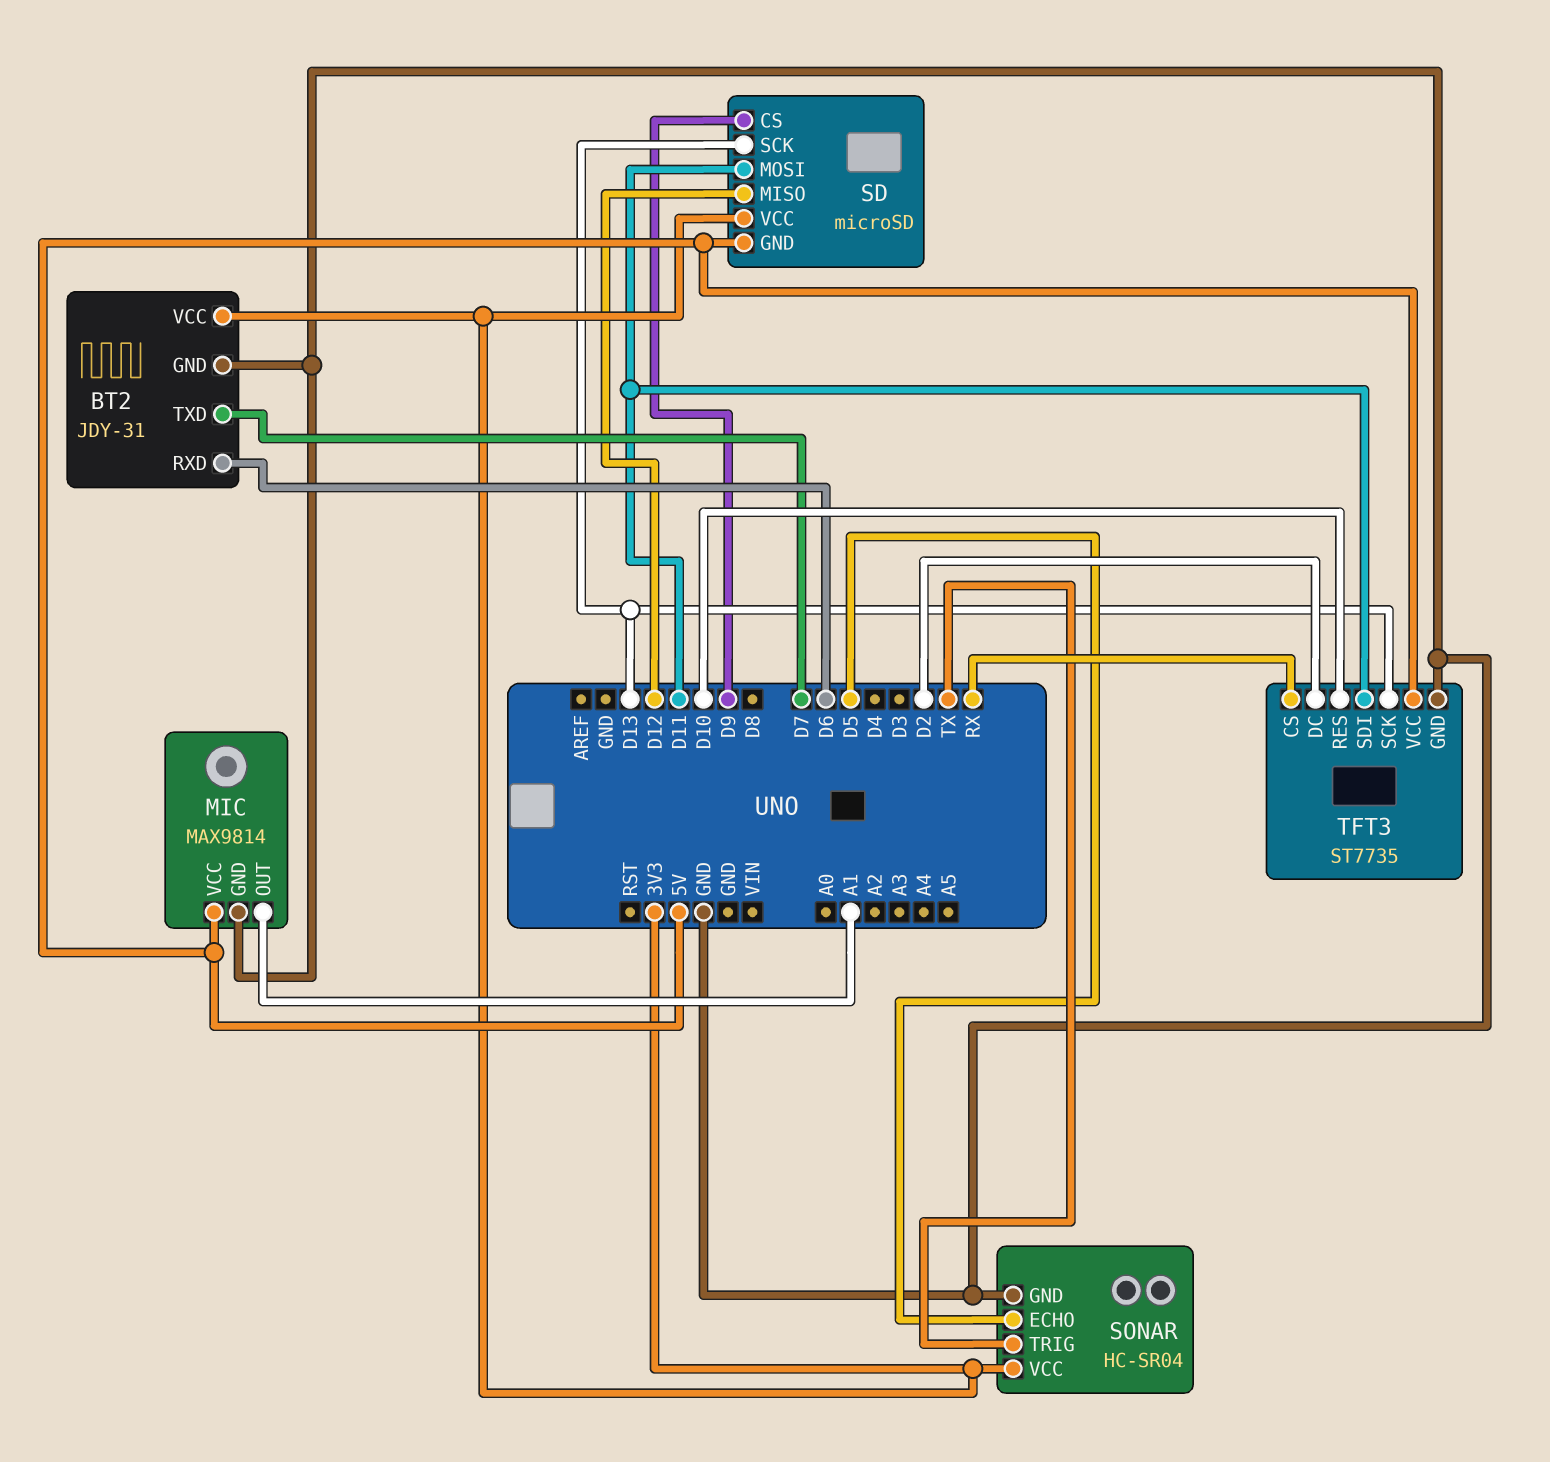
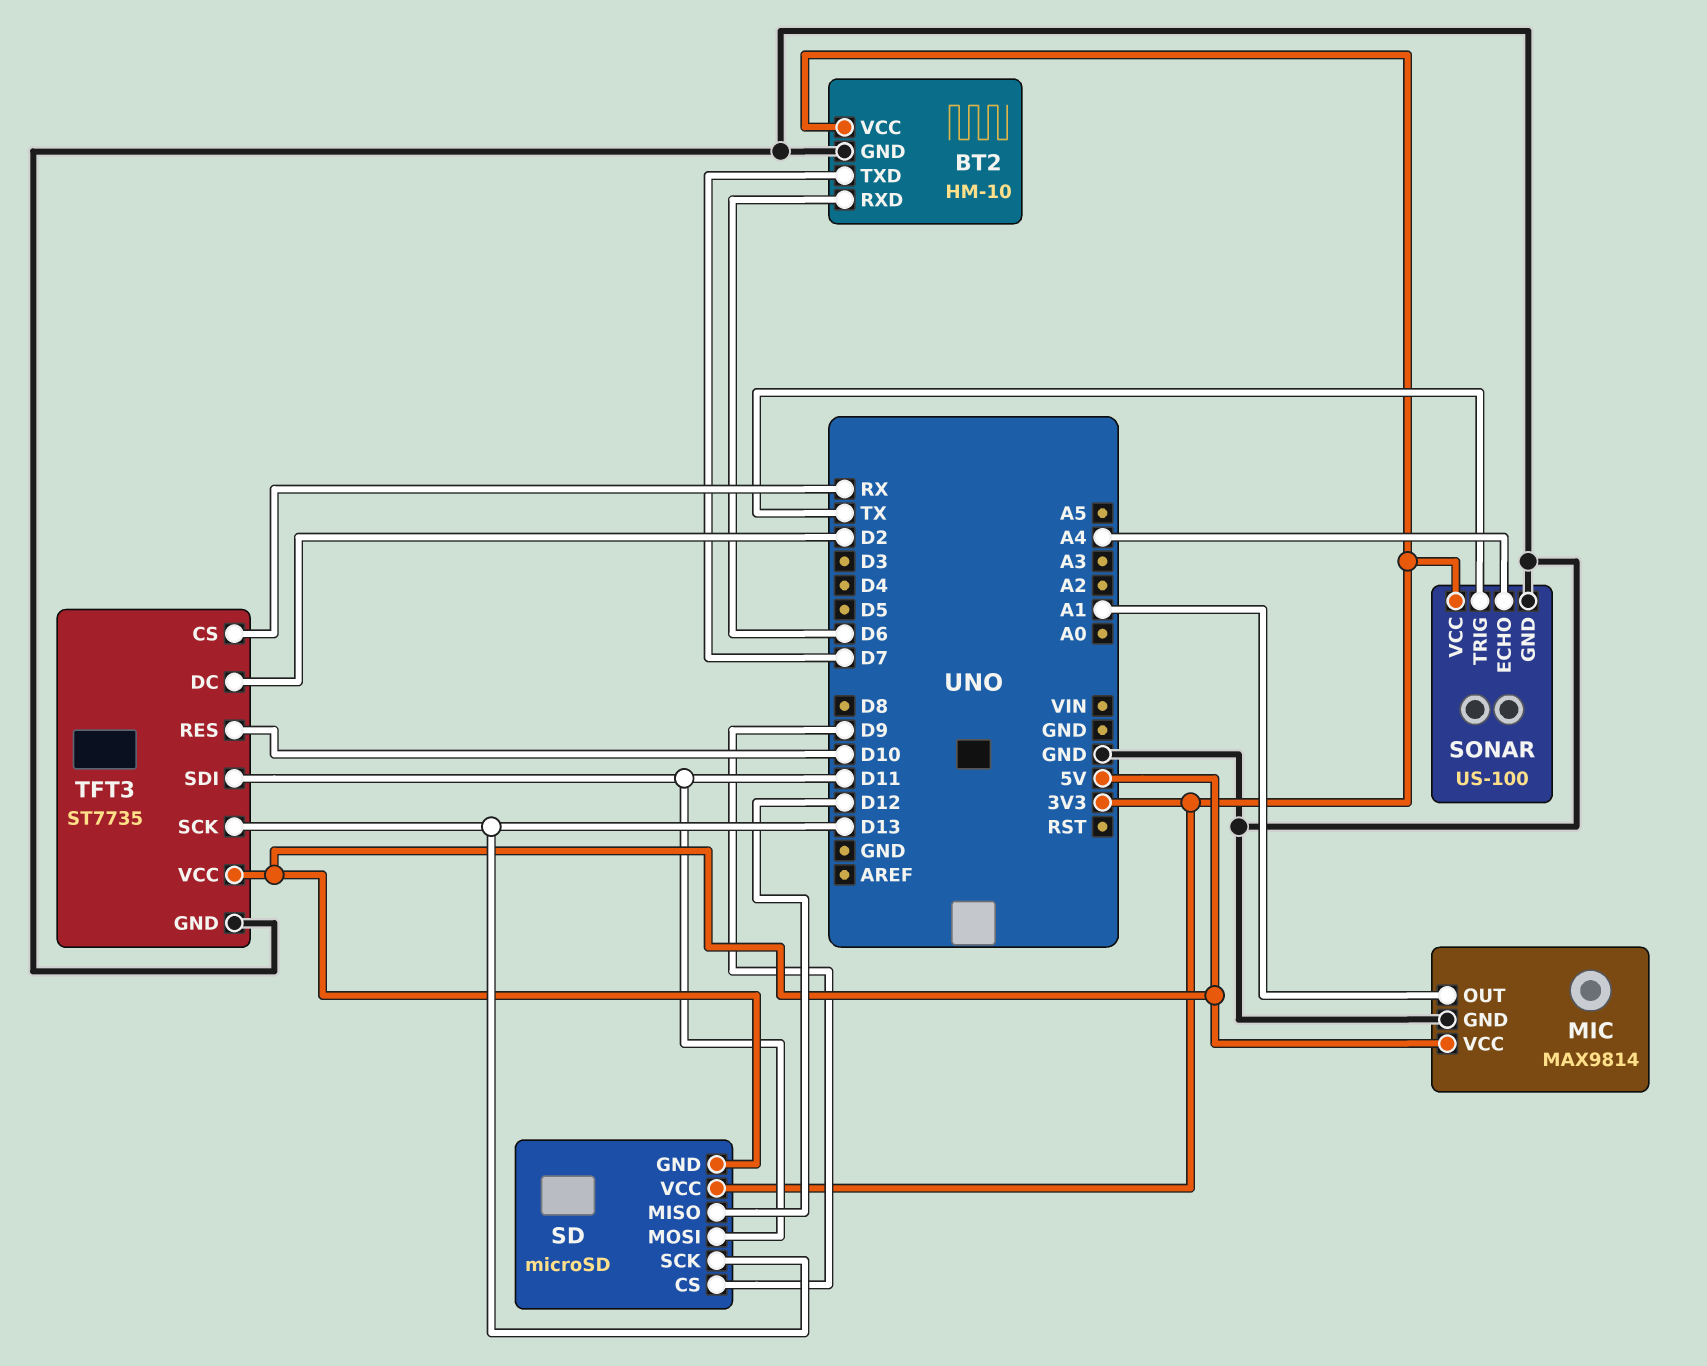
BT2: JDY-31 -> HM-10
SONAR: HC-SR04 -> US-100
SONAR pin ECHO: D5 -> A4

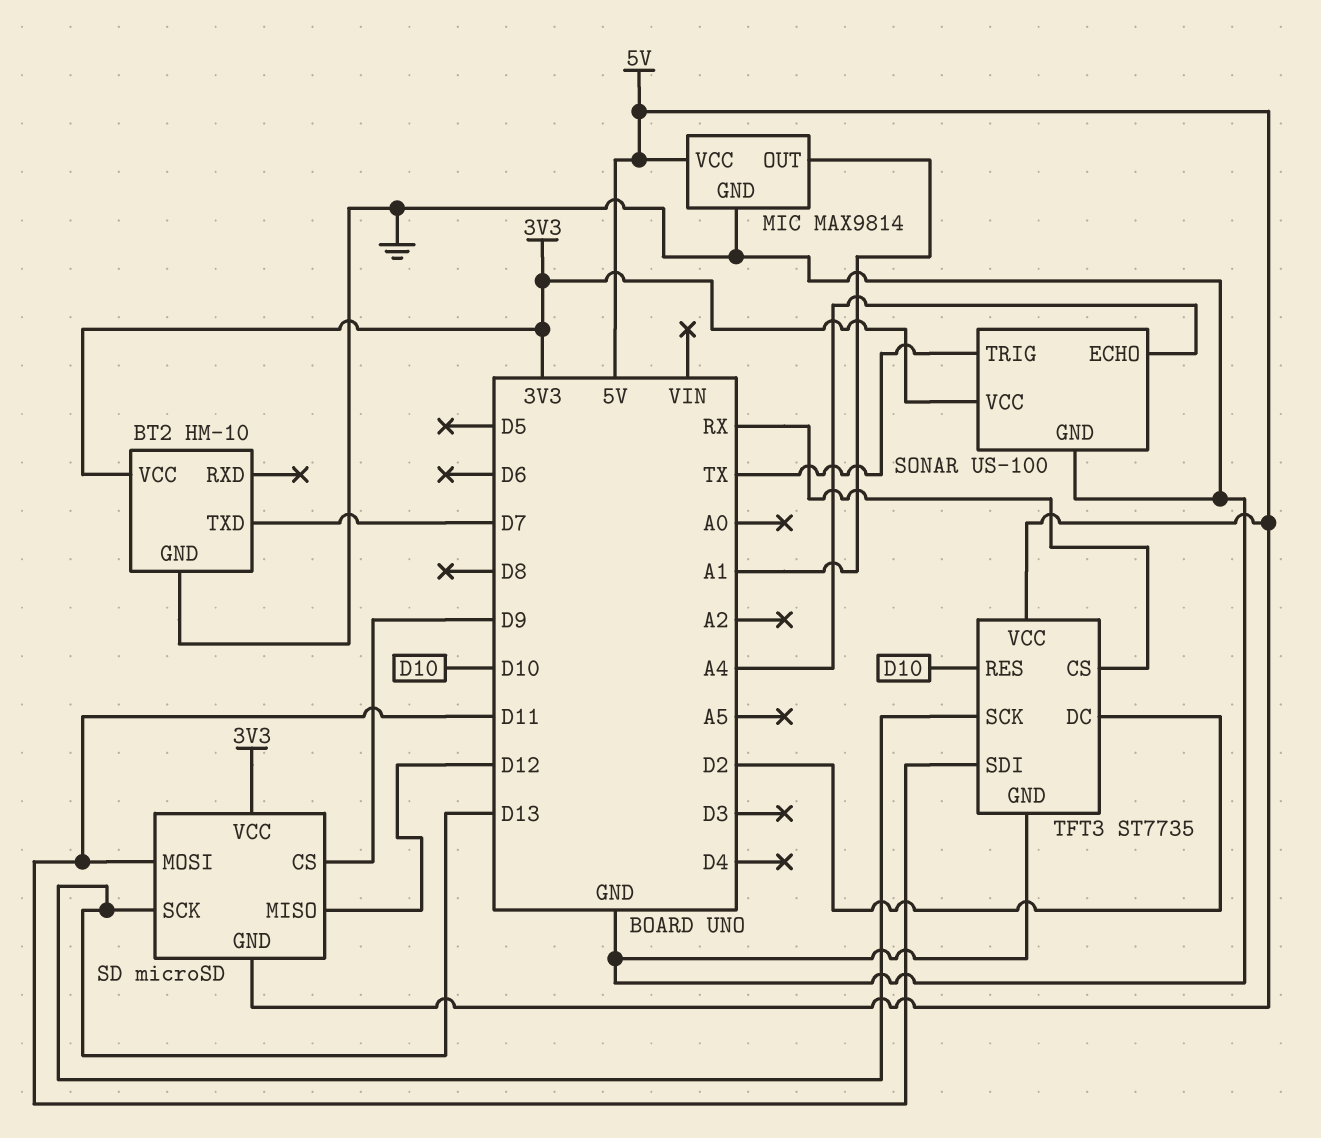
BT2 pin RXD: D6 -> none

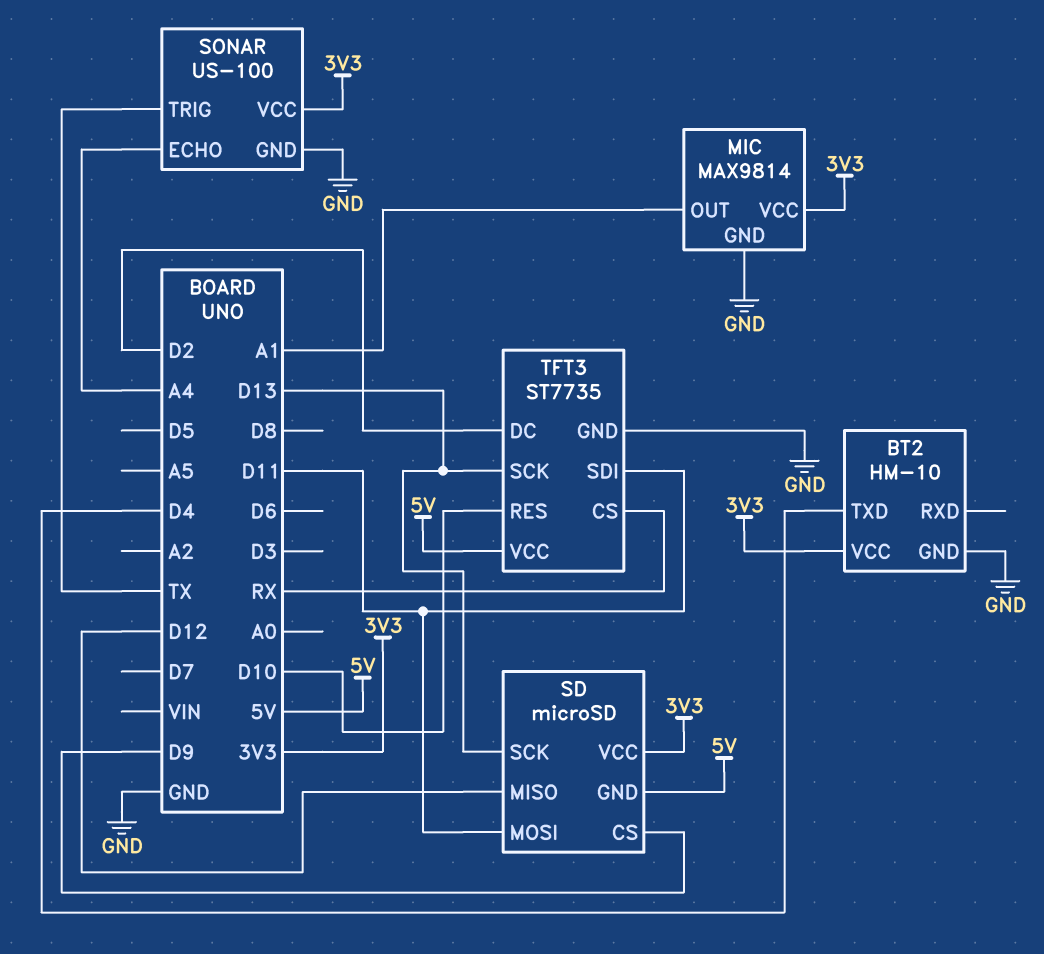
BT2 pin TXD: D7 -> D4
MIC pin VCC: 5V -> 3V3

